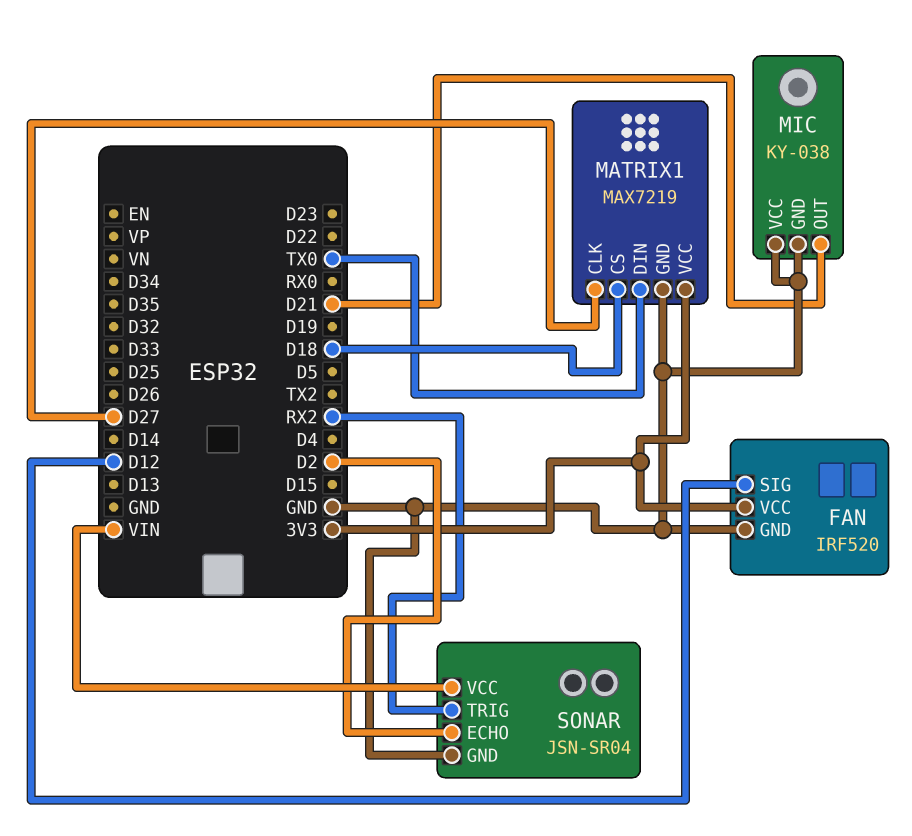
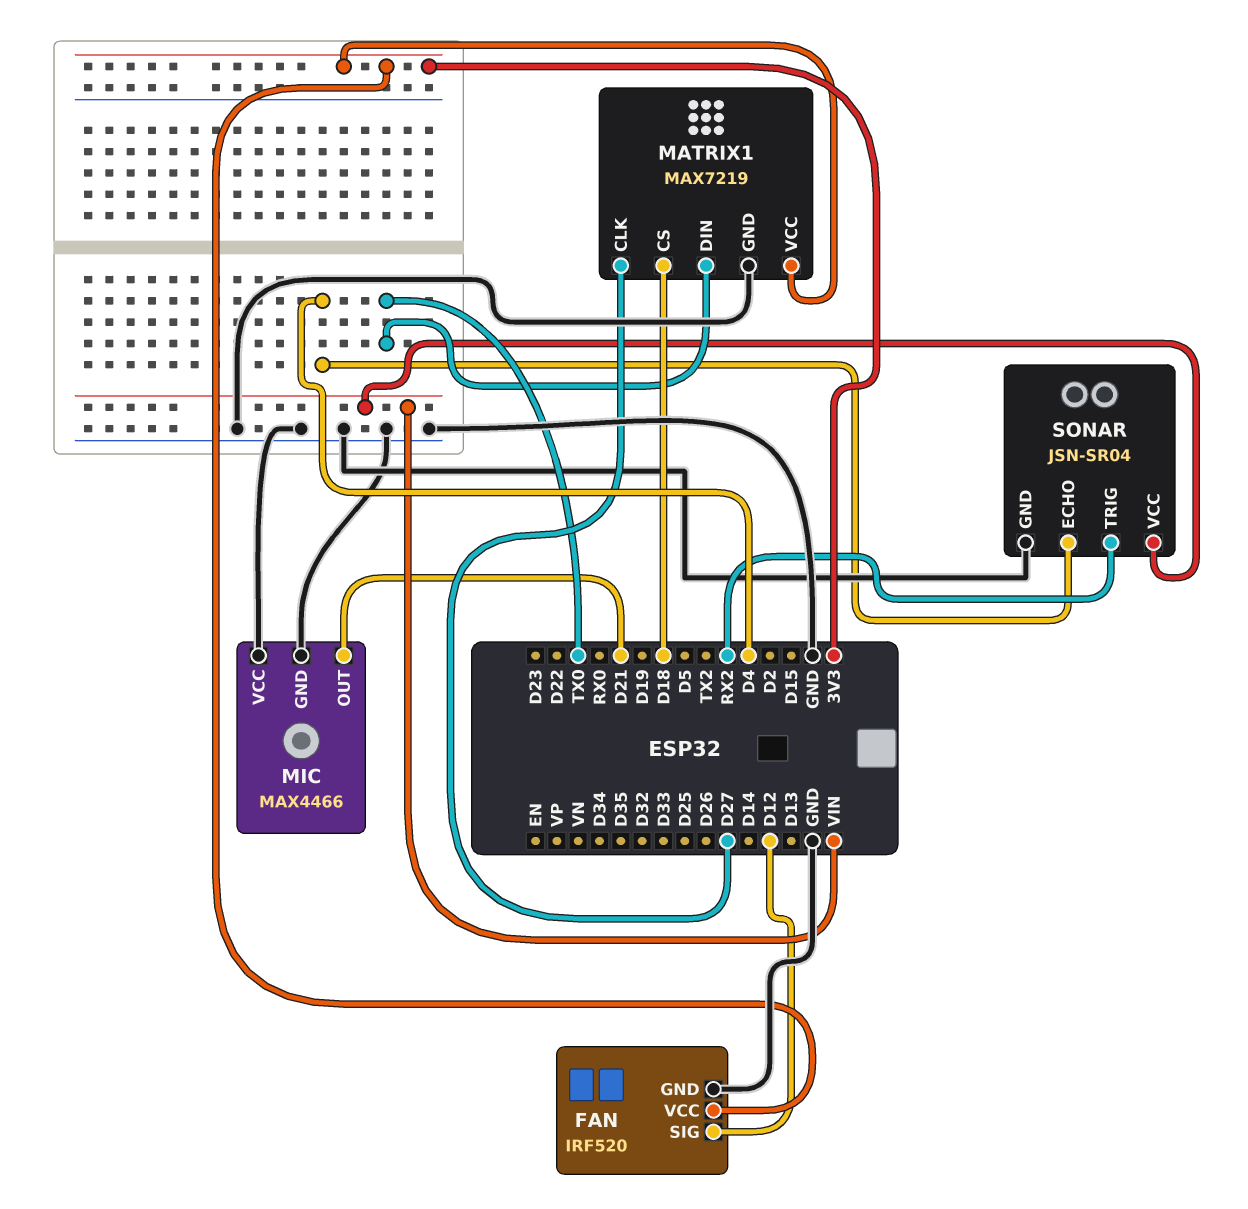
MIC: KY-038 -> MAX4466
SONAR pin ECHO: D2 -> D4

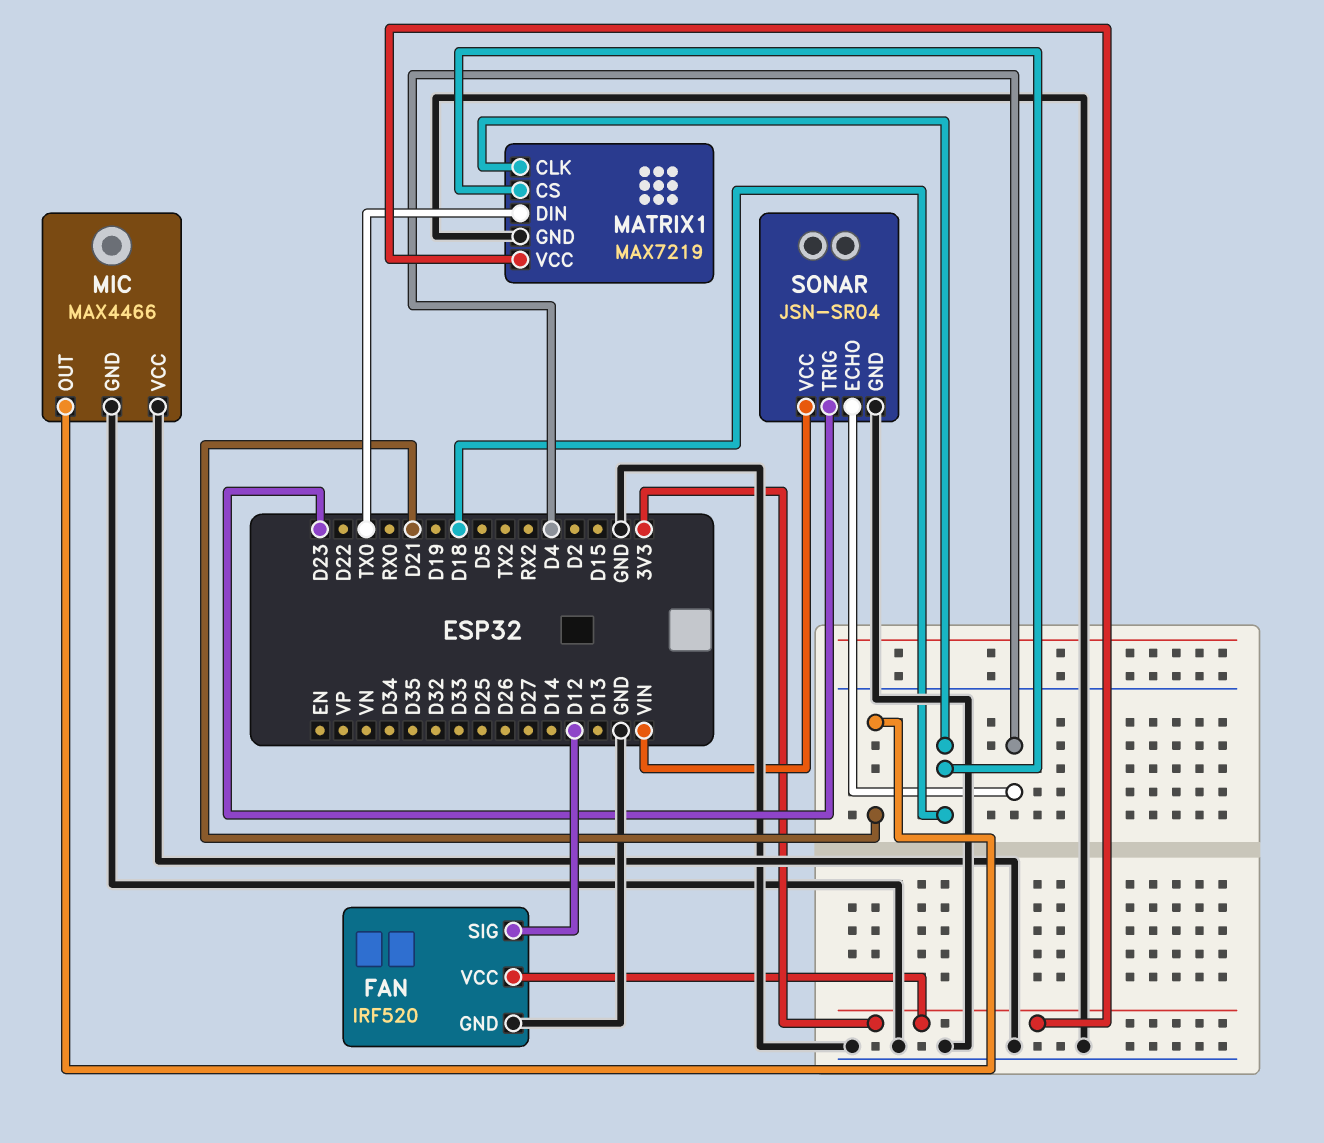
MATRIX1 pin CLK: D27 -> D18
SONAR pin TRIG: RX2 -> D23

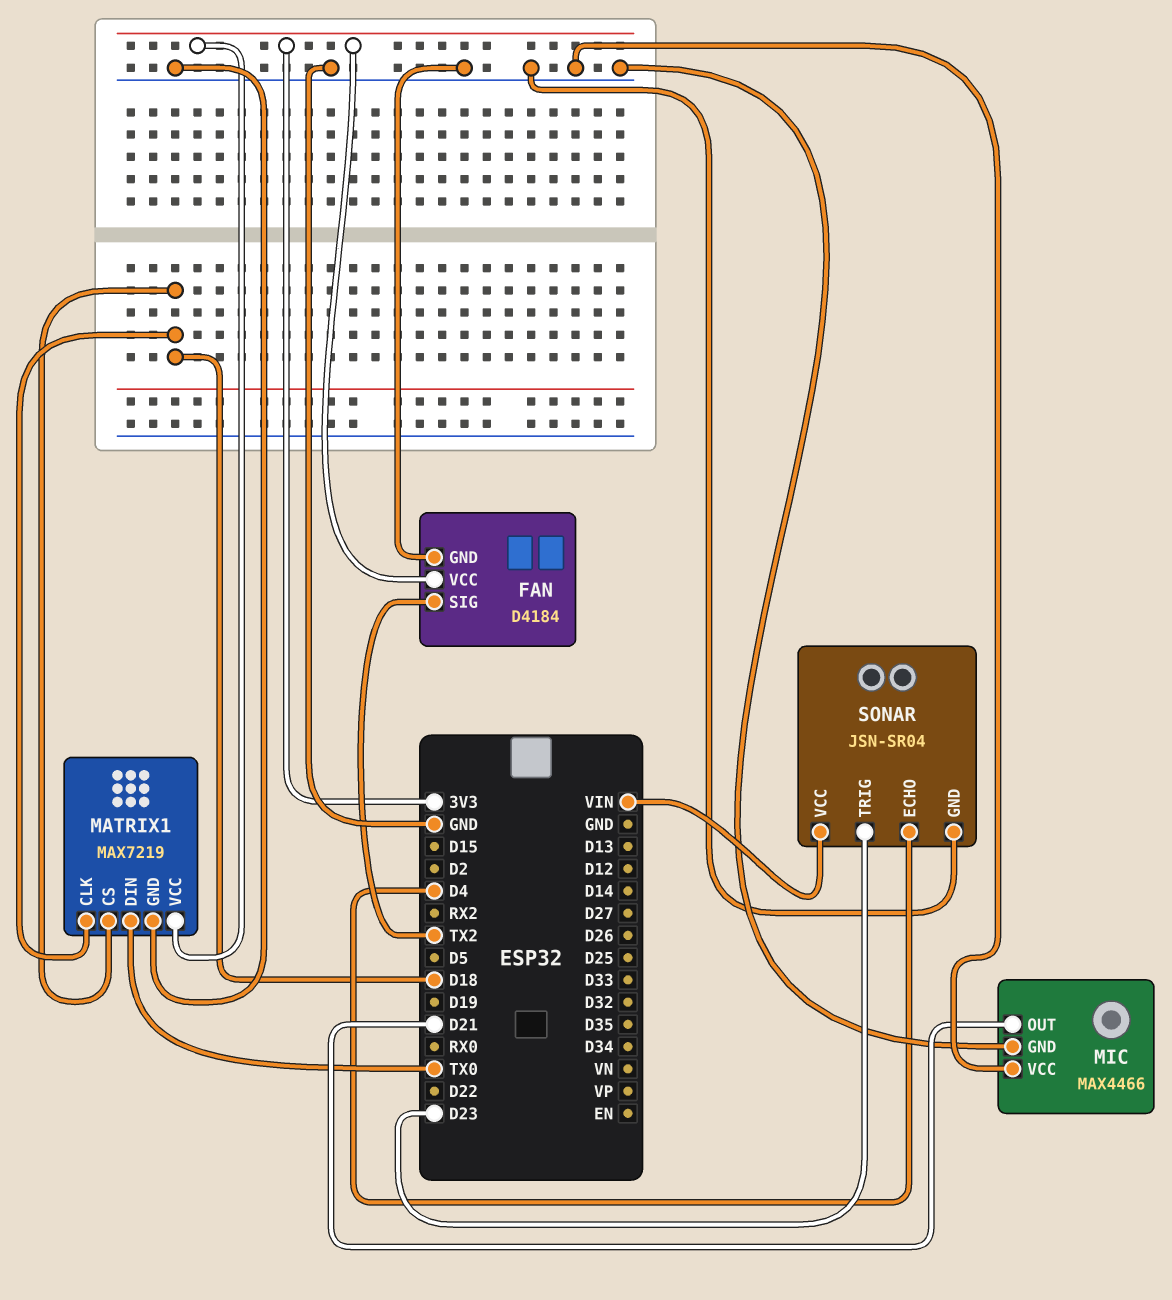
FAN: IRF520 -> D4184
FAN pin SIG: D12 -> TX2

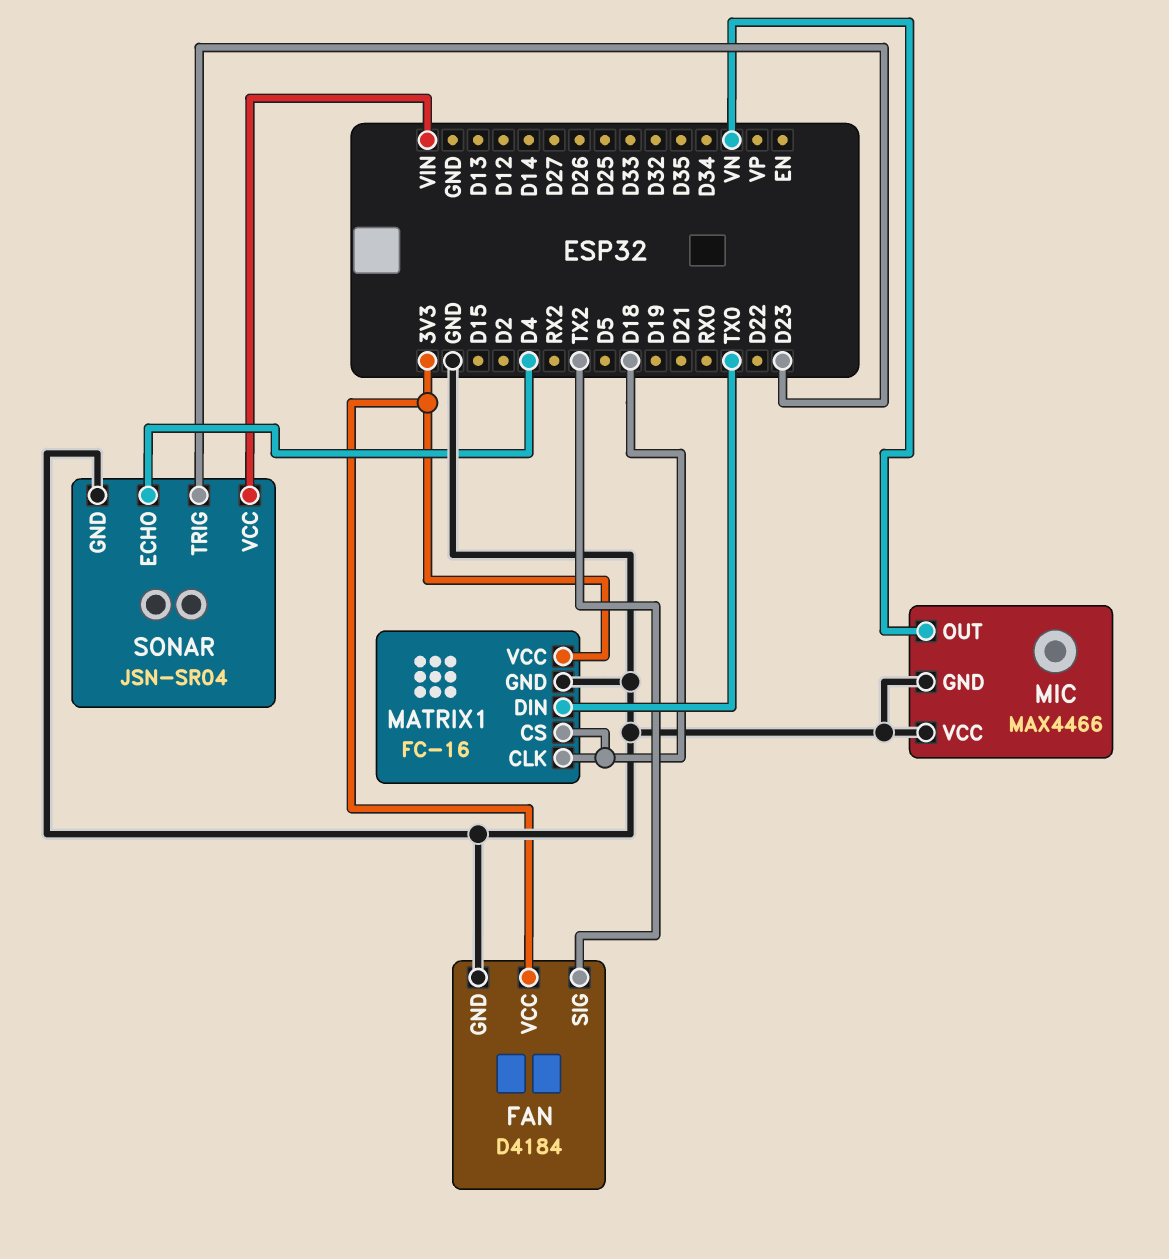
MATRIX1: MAX7219 -> FC-16
MIC pin OUT: D21 -> VN

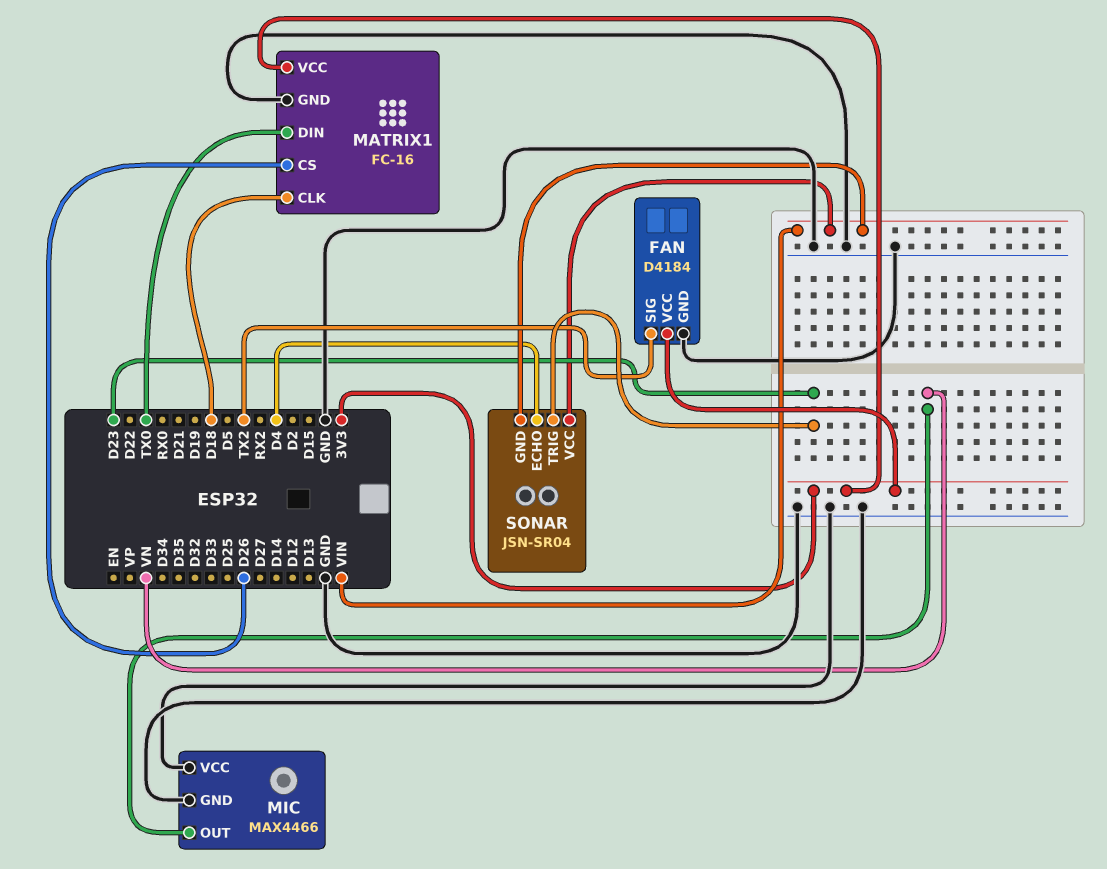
MATRIX1 pin CS: D18 -> D26
SONAR pin GND: GND -> VIN

